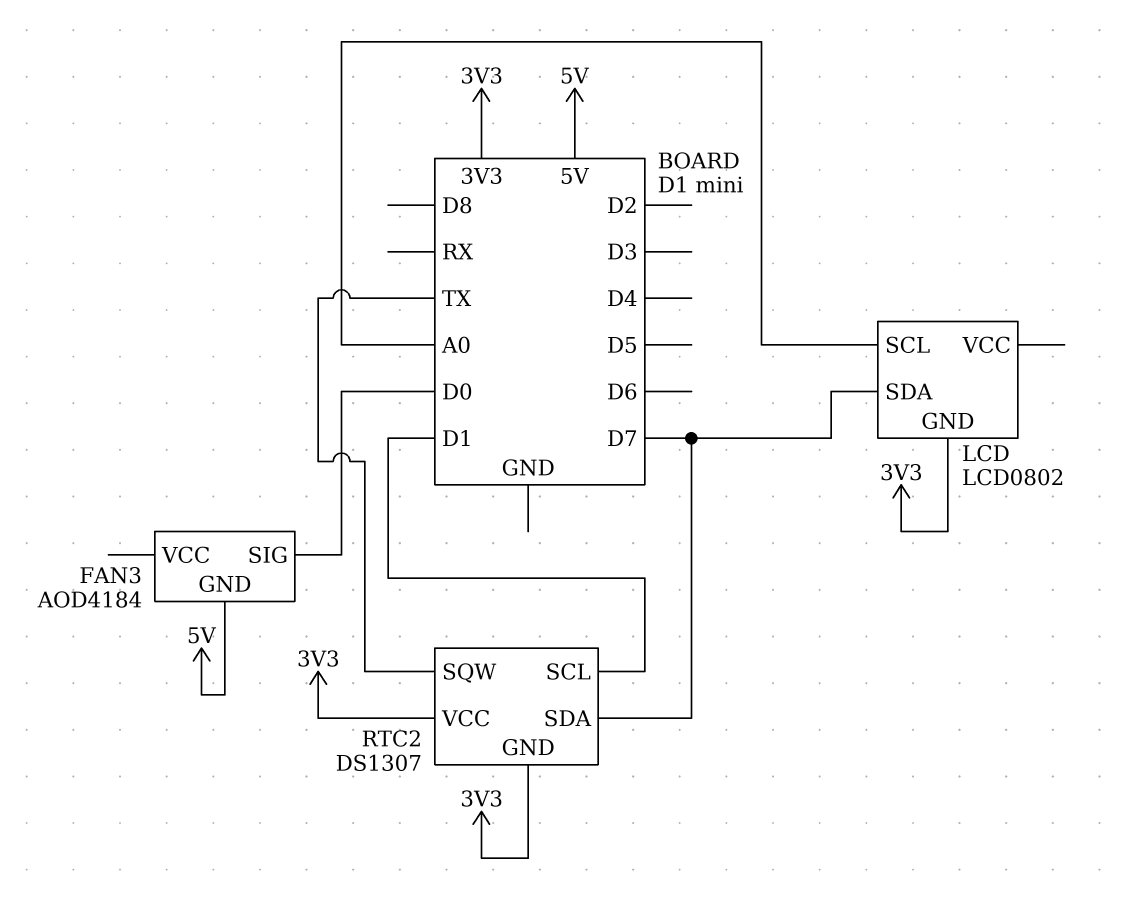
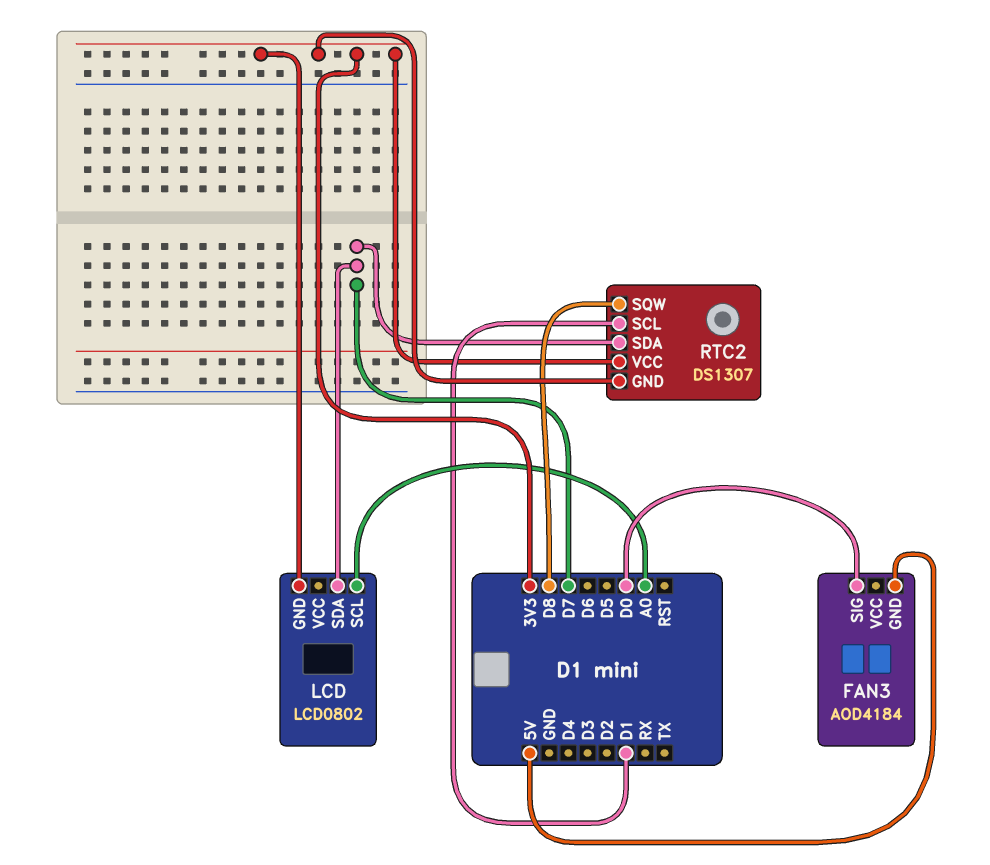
RTC2 pin SQW: TX -> D8

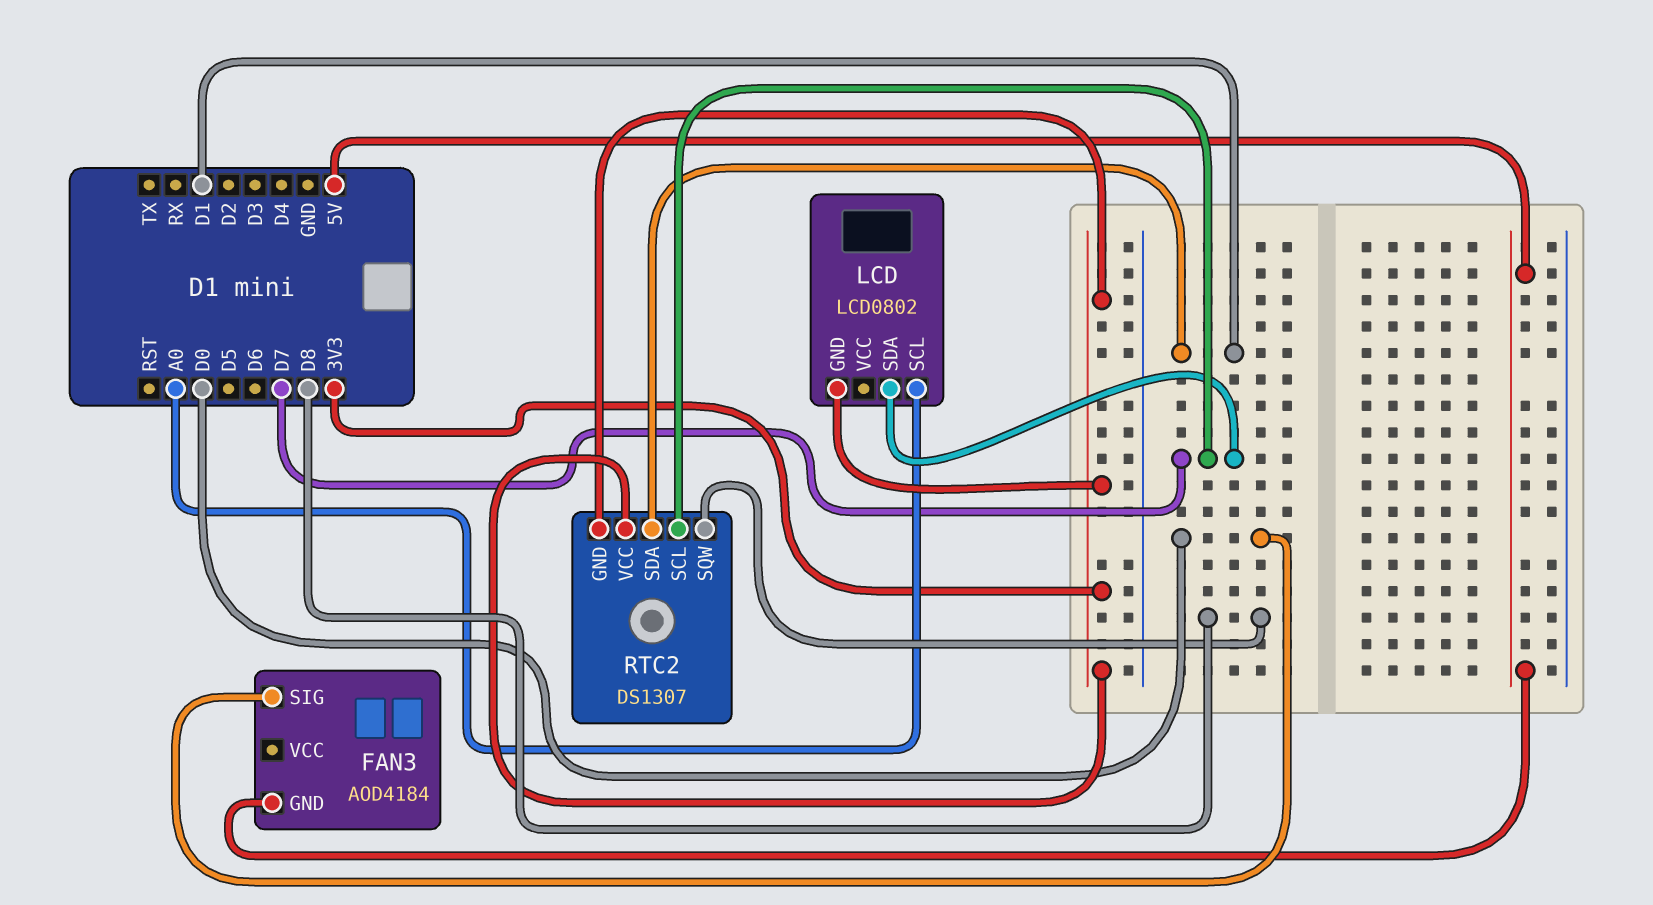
RTC2 pin SCL: D1 -> D7
RTC2 pin SDA: D7 -> D1

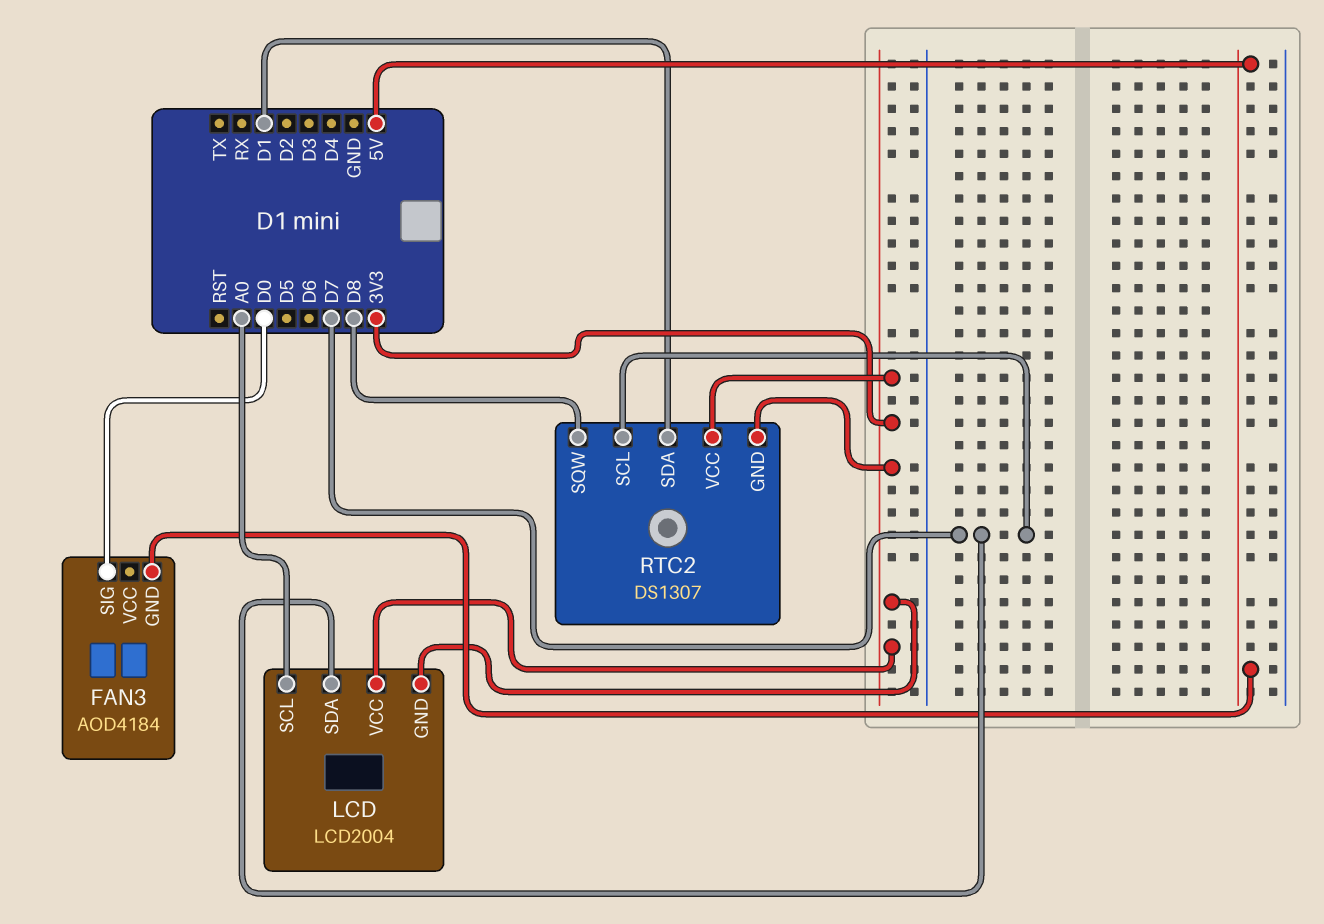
LCD: LCD0802 -> LCD2004
LCD pin VCC: none -> 3V3

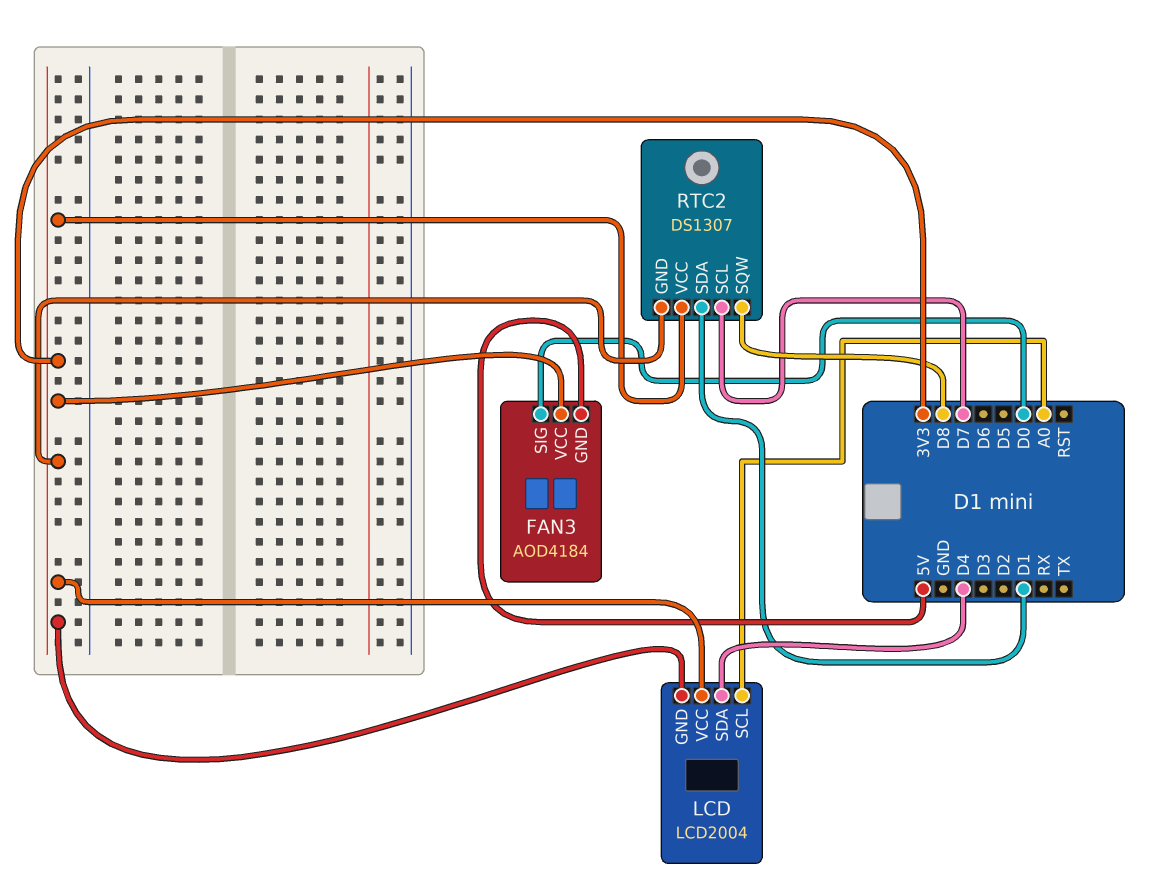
FAN3 pin VCC: none -> 3V3
LCD pin SDA: D7 -> D4

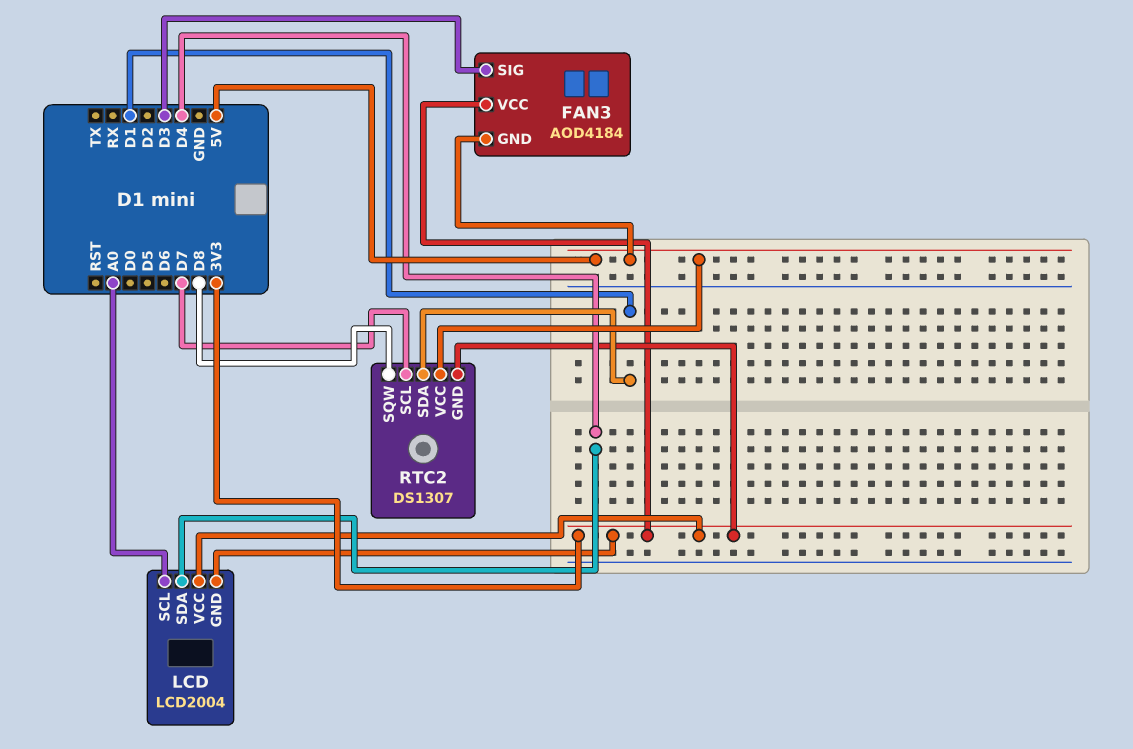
FAN3 pin SIG: D0 -> D3
RTC2 pin VCC: 3V3 -> 5V

